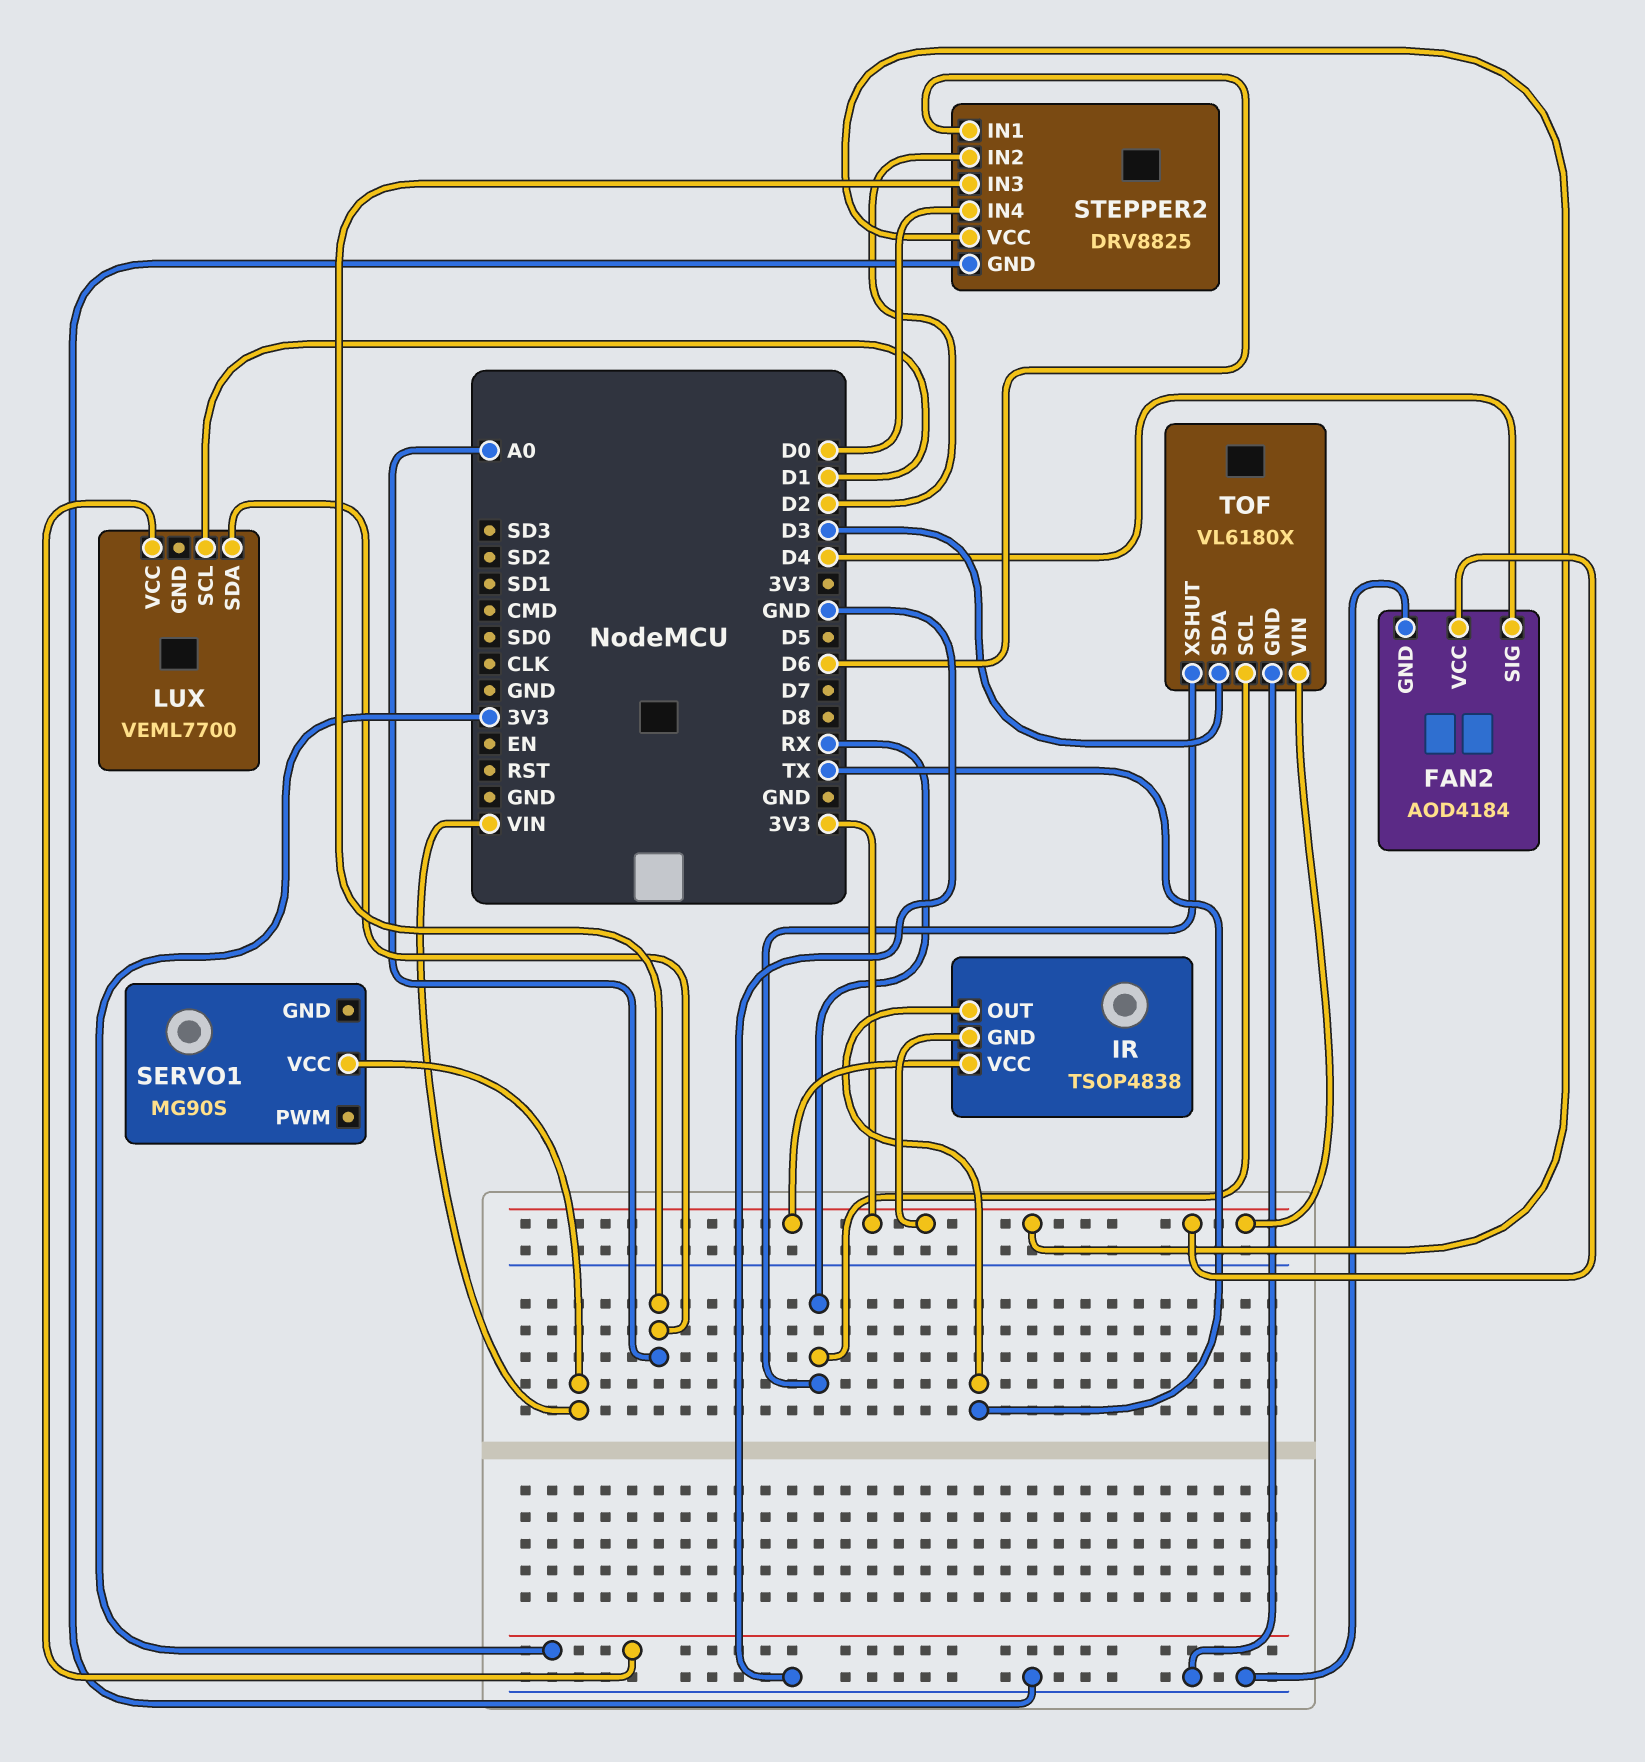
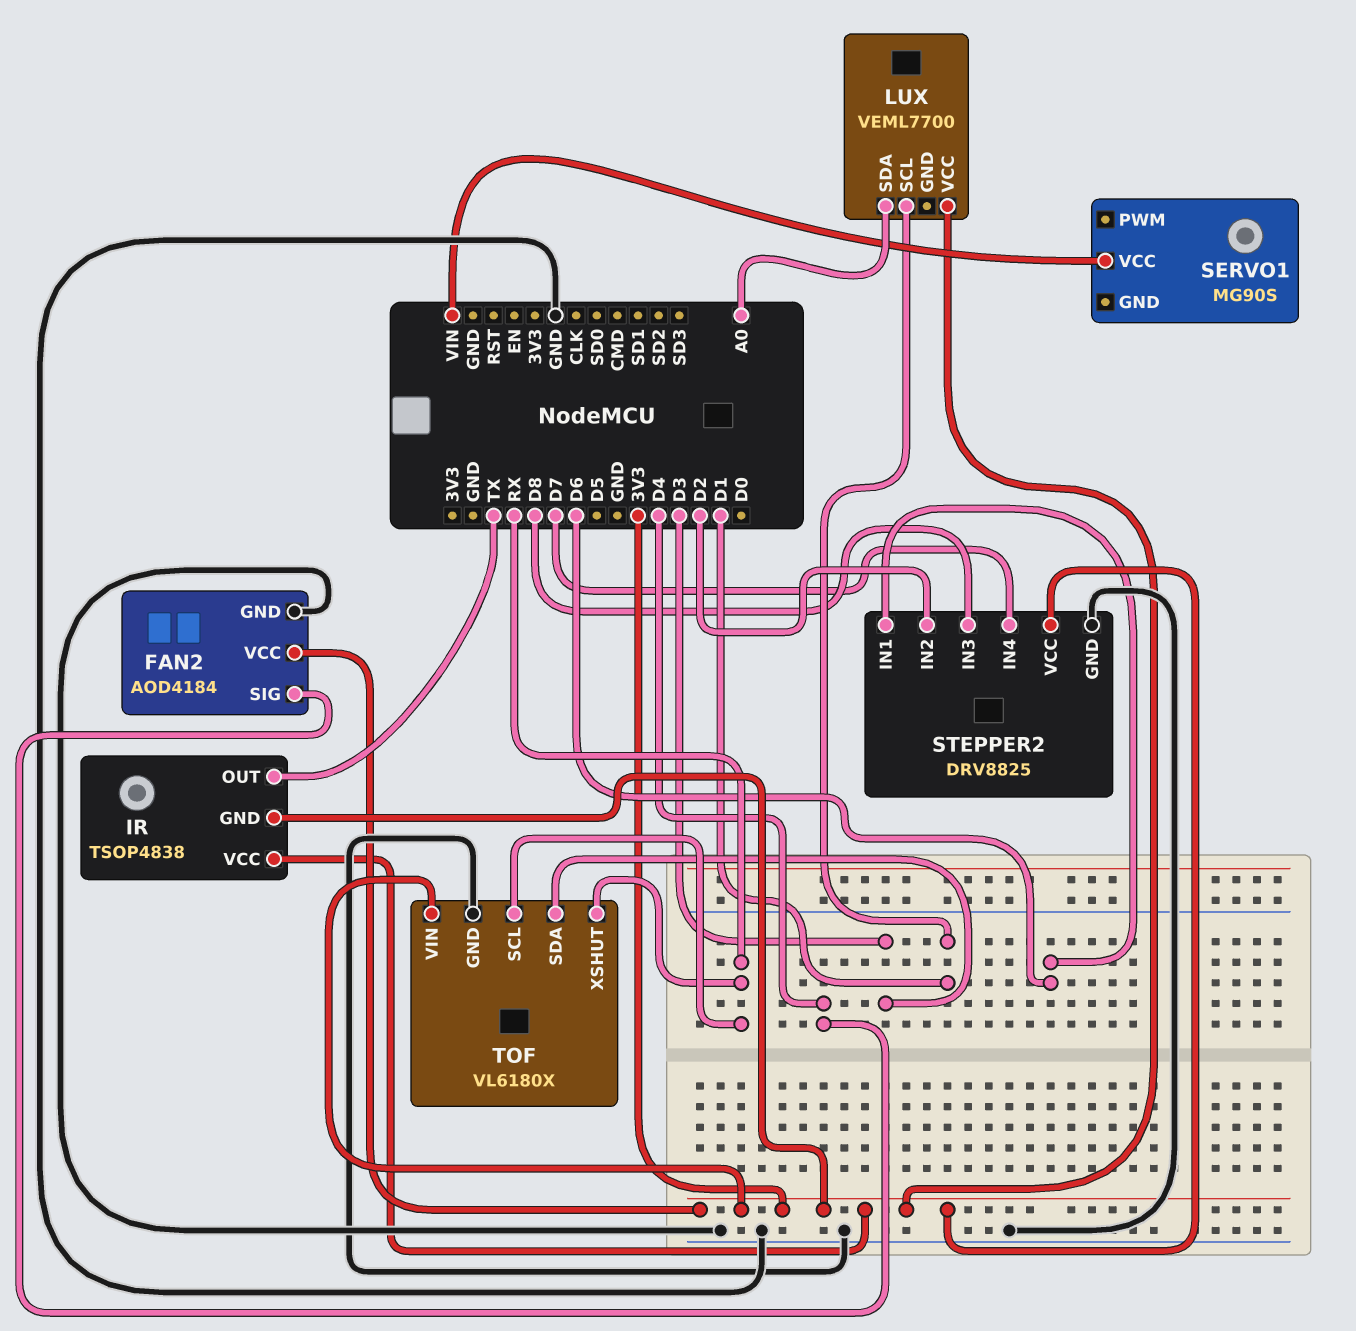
STEPPER2 pin IN3: A0 -> D8
STEPPER2 pin IN4: D0 -> D7

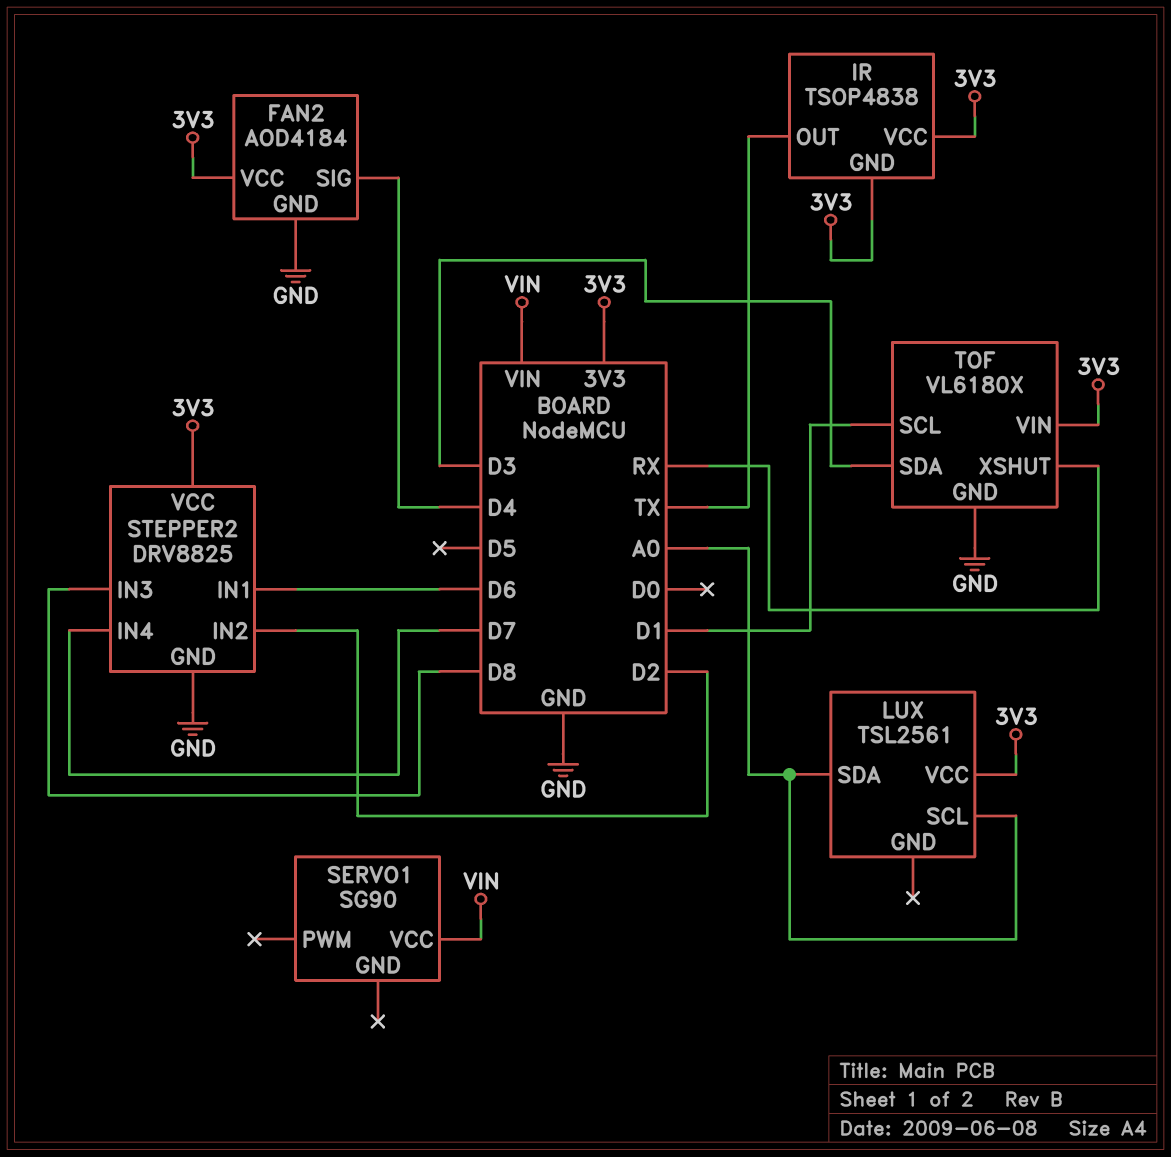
LUX: VEML7700 -> TSL2561
LUX pin SCL: D1 -> A0
SERVO1: MG90S -> SG90
TOF pin SCL: RX -> D1

